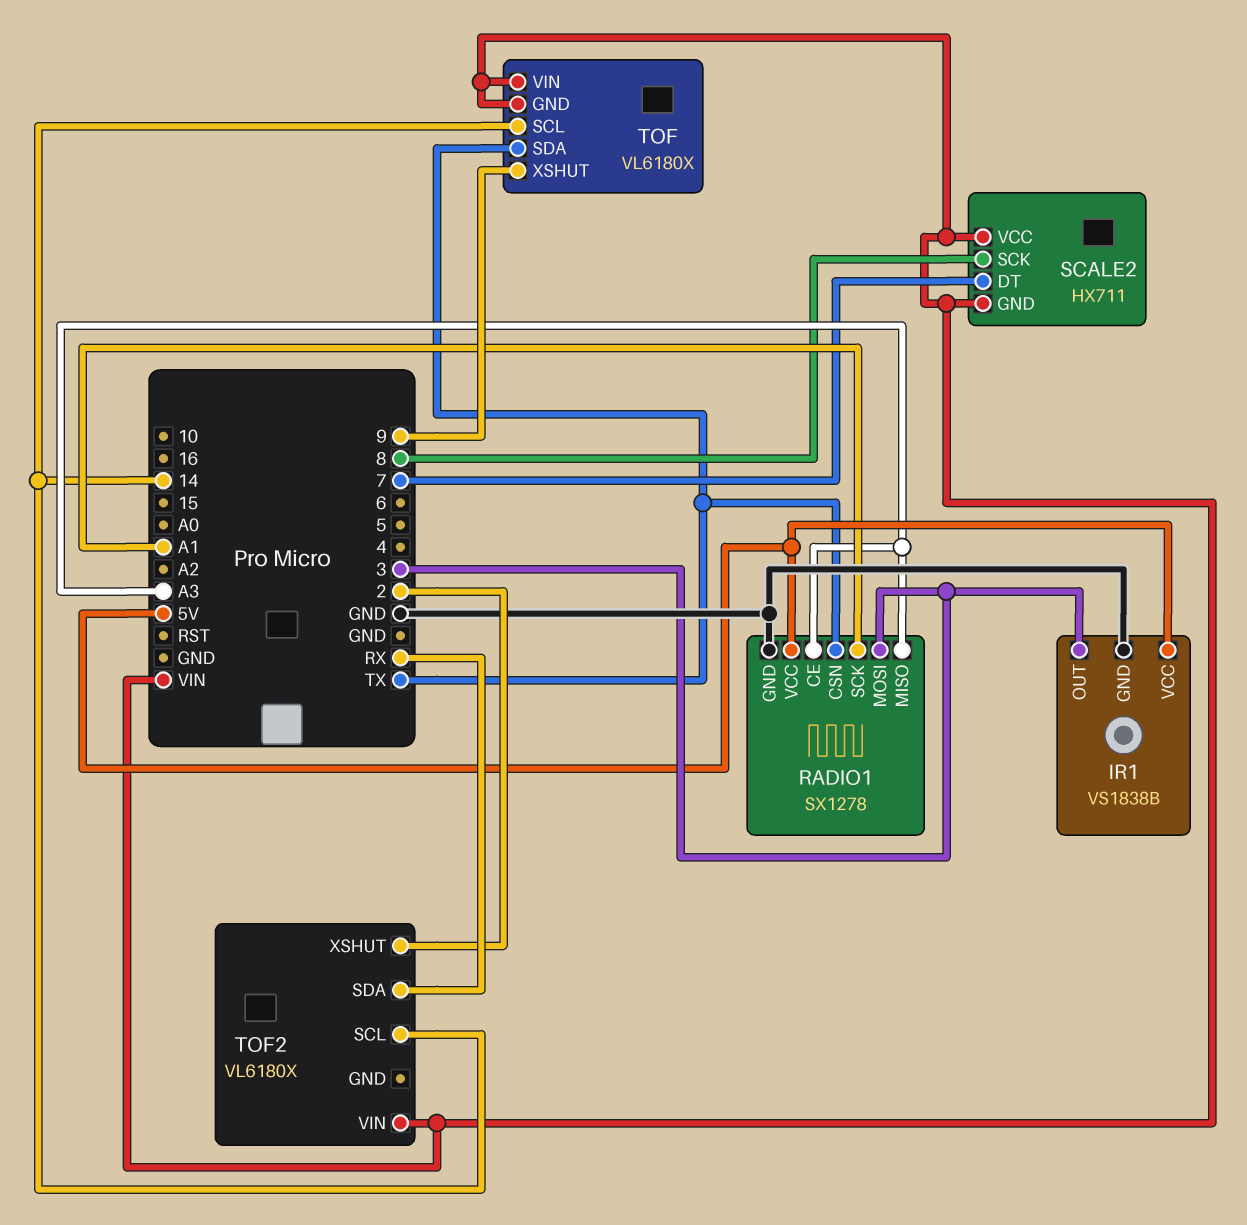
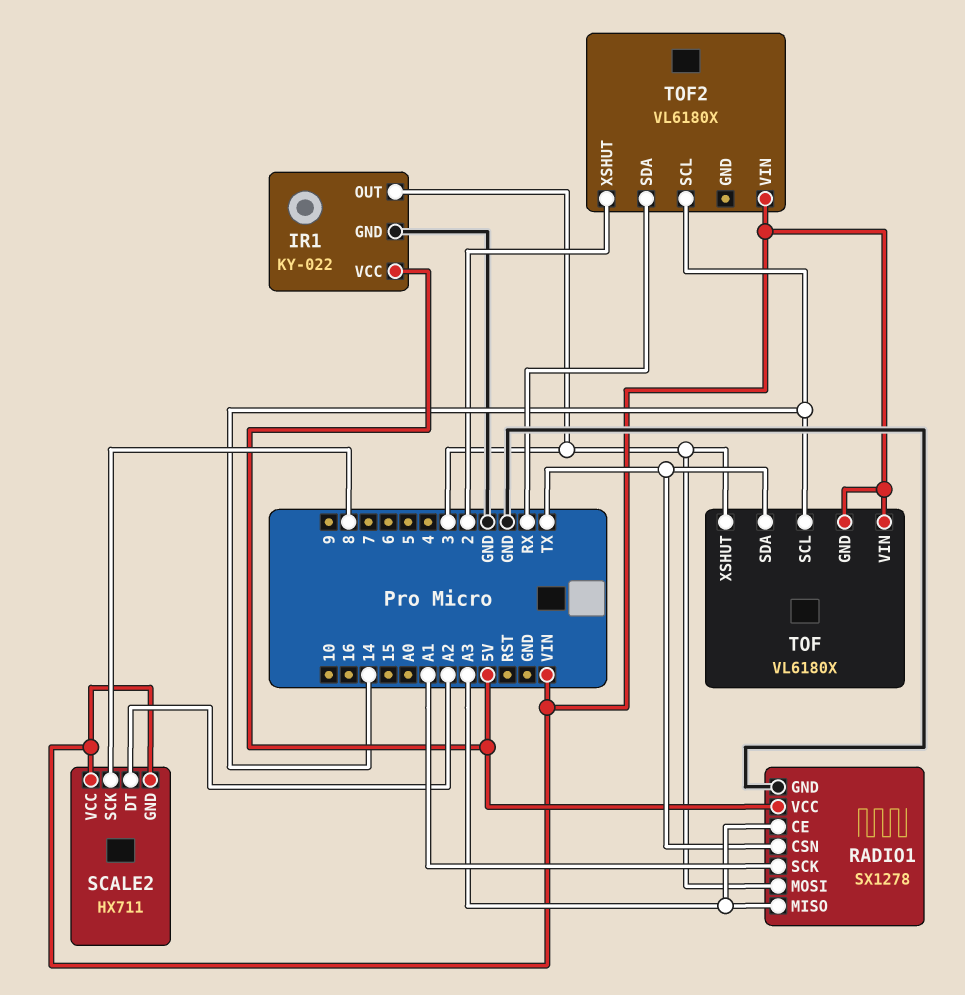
IR1: VS1838B -> KY-022
SCALE2 pin DT: 7 -> A2
TOF pin XSHUT: 9 -> 3

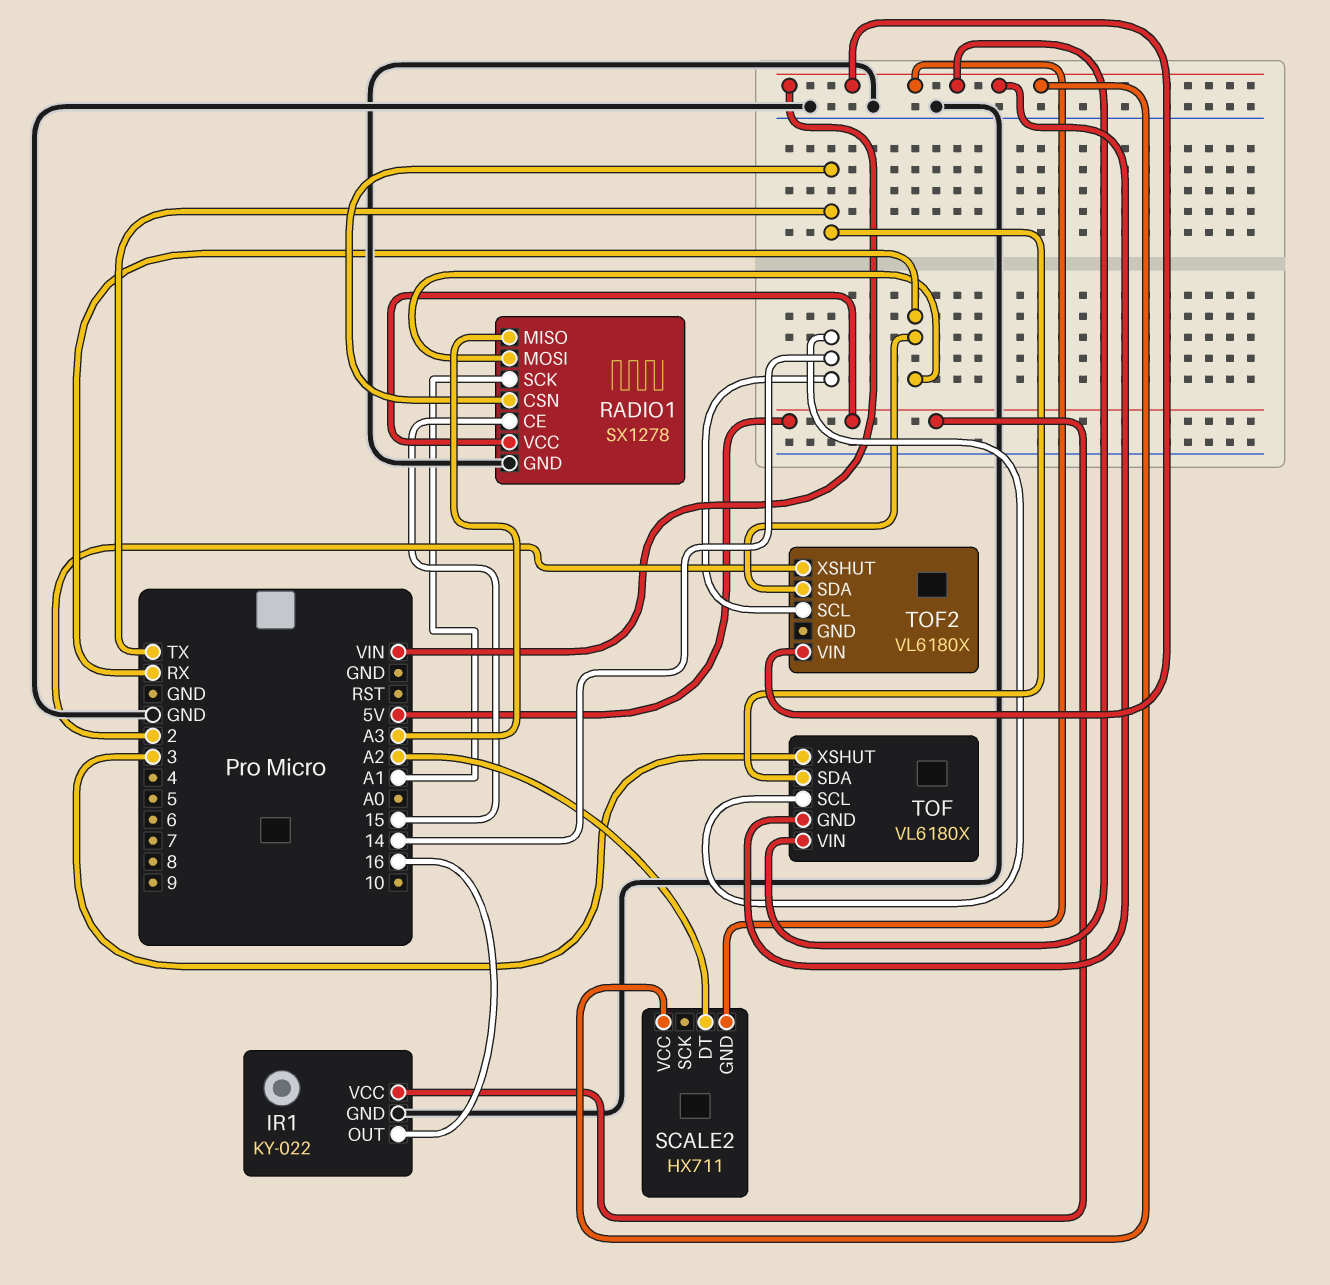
IR1 pin OUT: 3 -> 16
RADIO1 pin CE: A3 -> 15
RADIO1 pin MOSI: 3 -> RX
SCALE2 pin SCK: 8 -> none

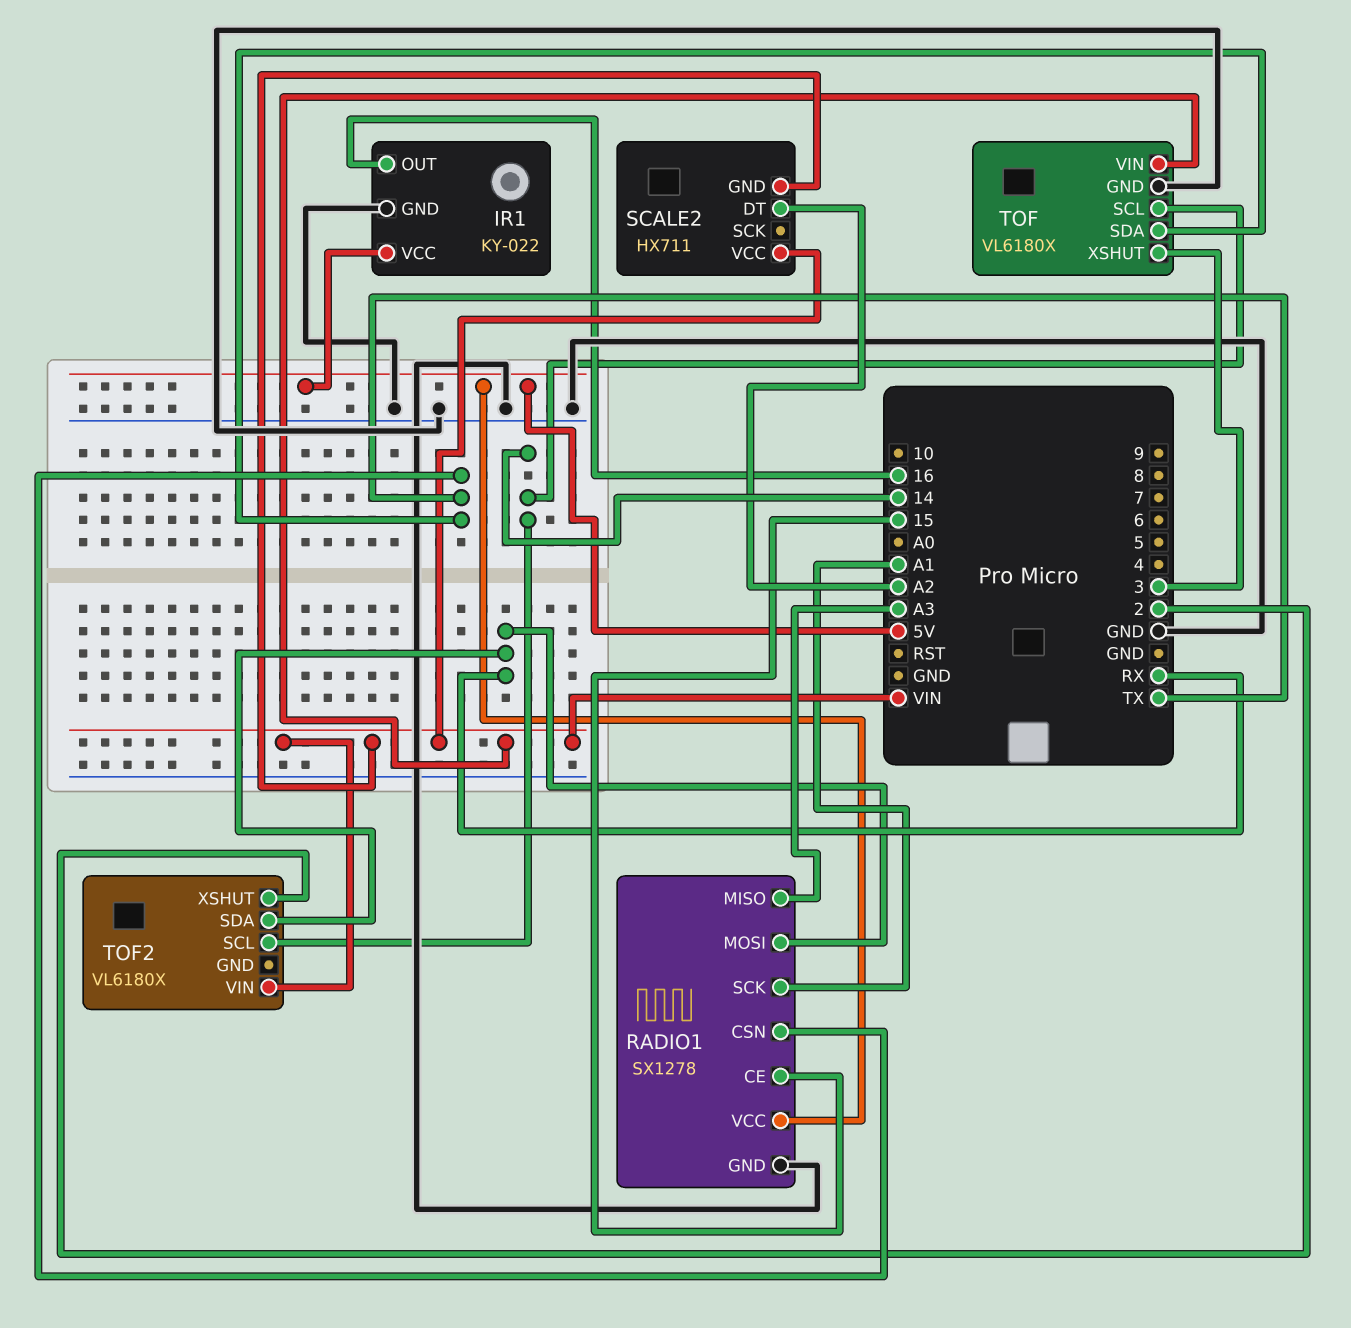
TOF pin GND: VIN -> GND

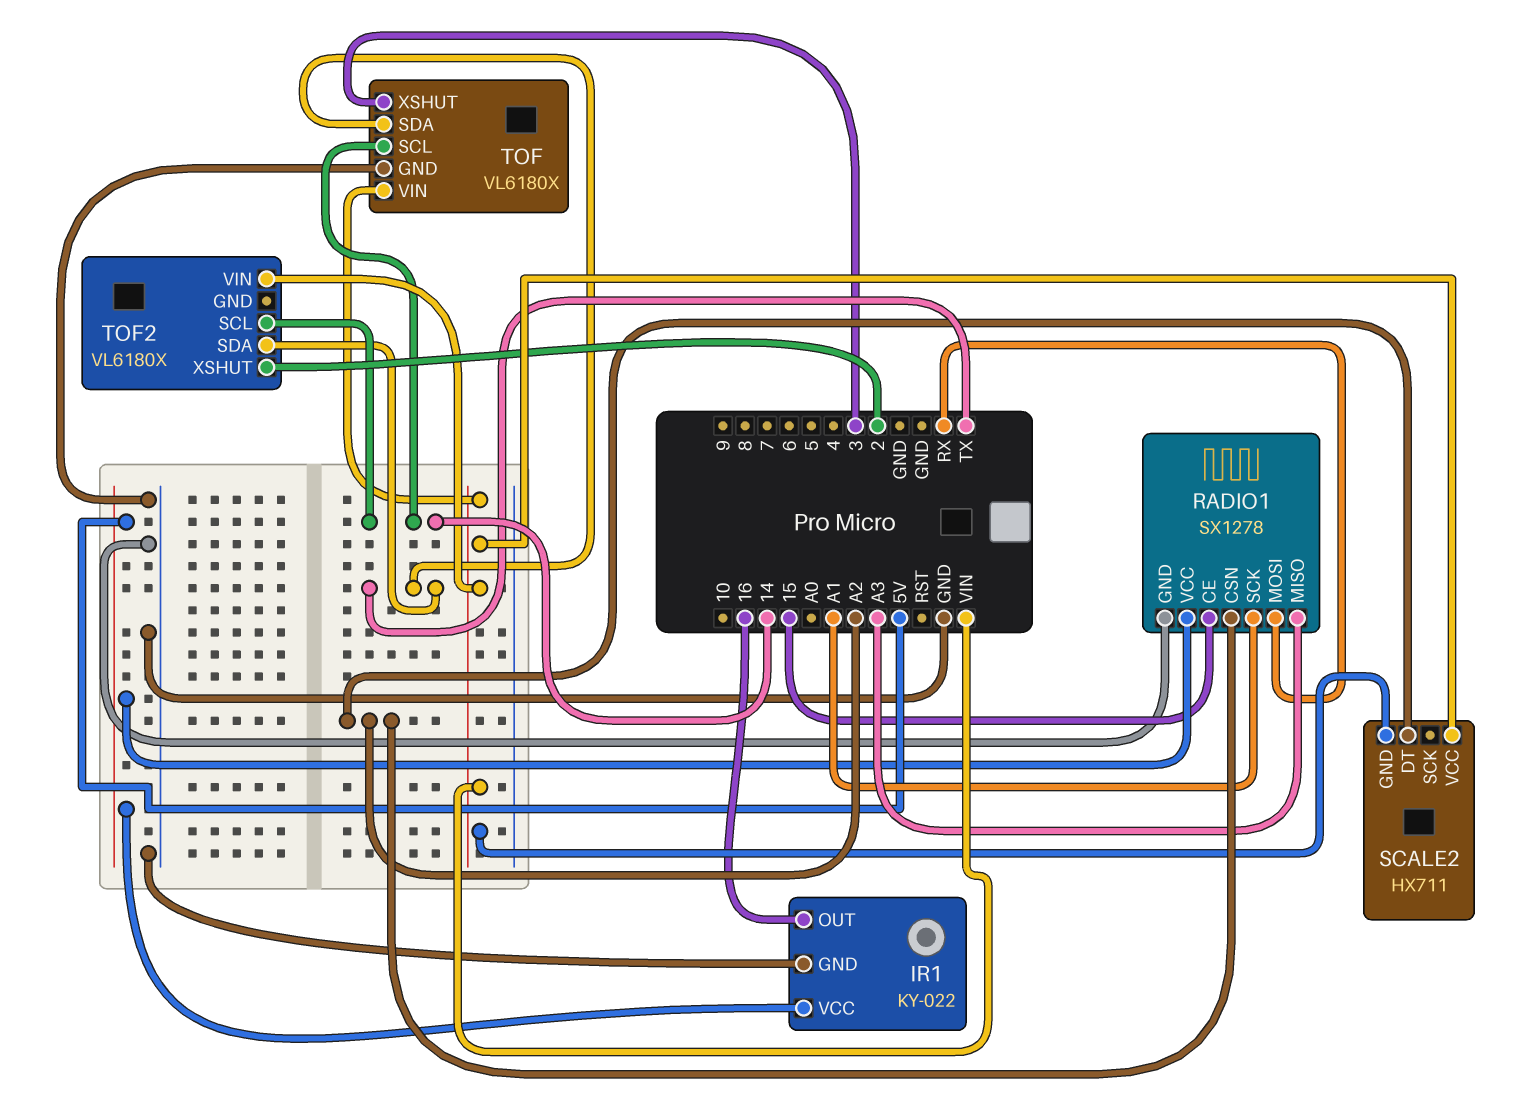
RADIO1 pin CSN: TX -> A2
TOF2 pin SDA: RX -> TX

